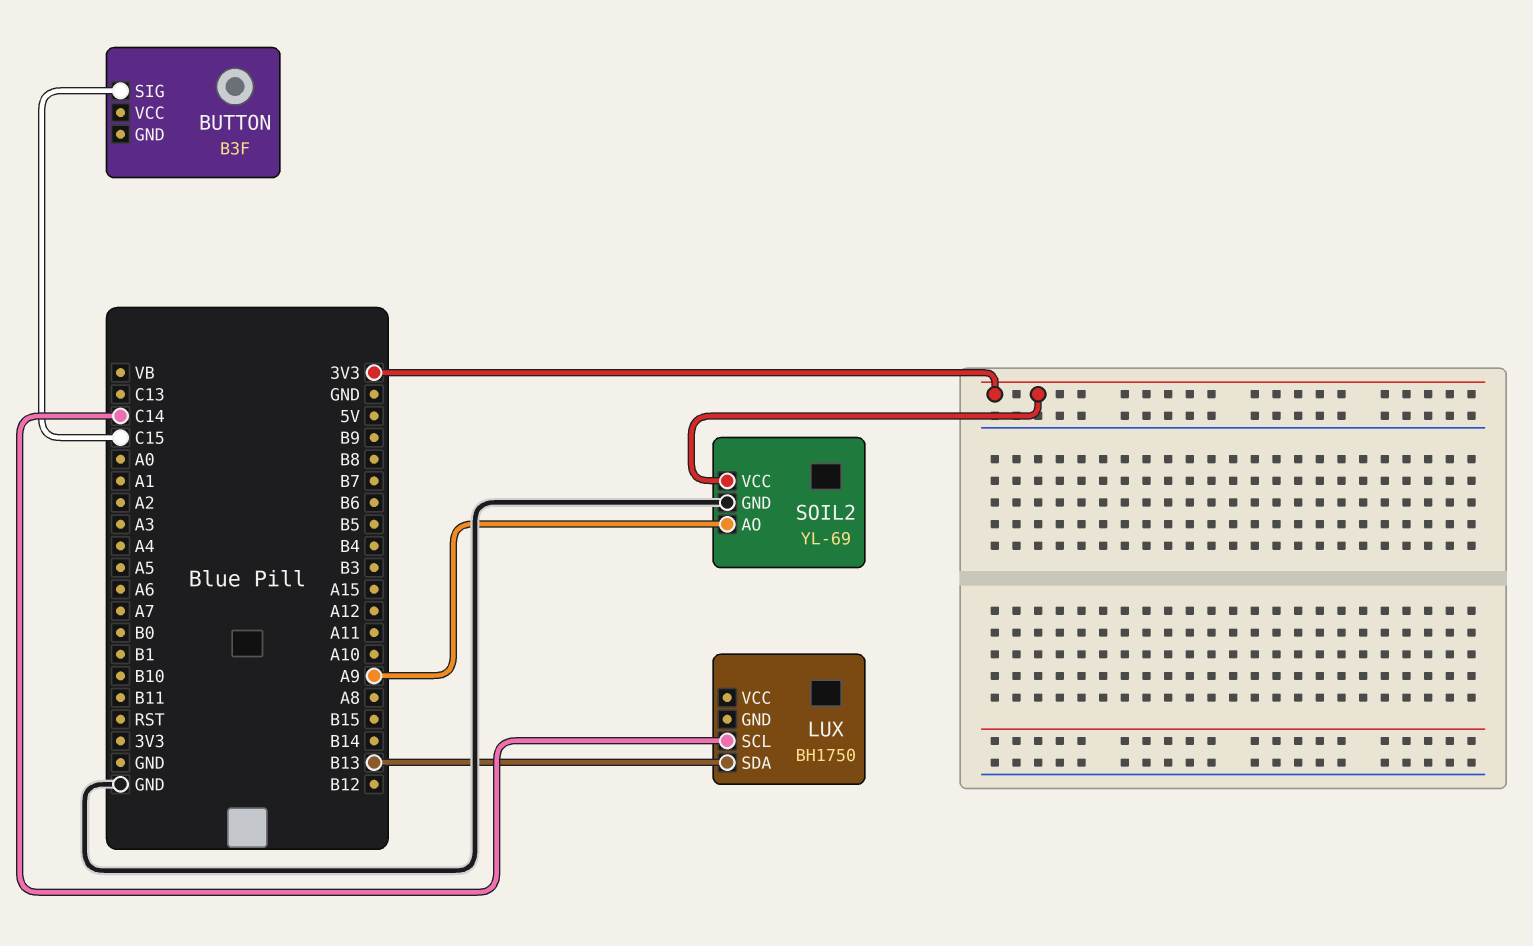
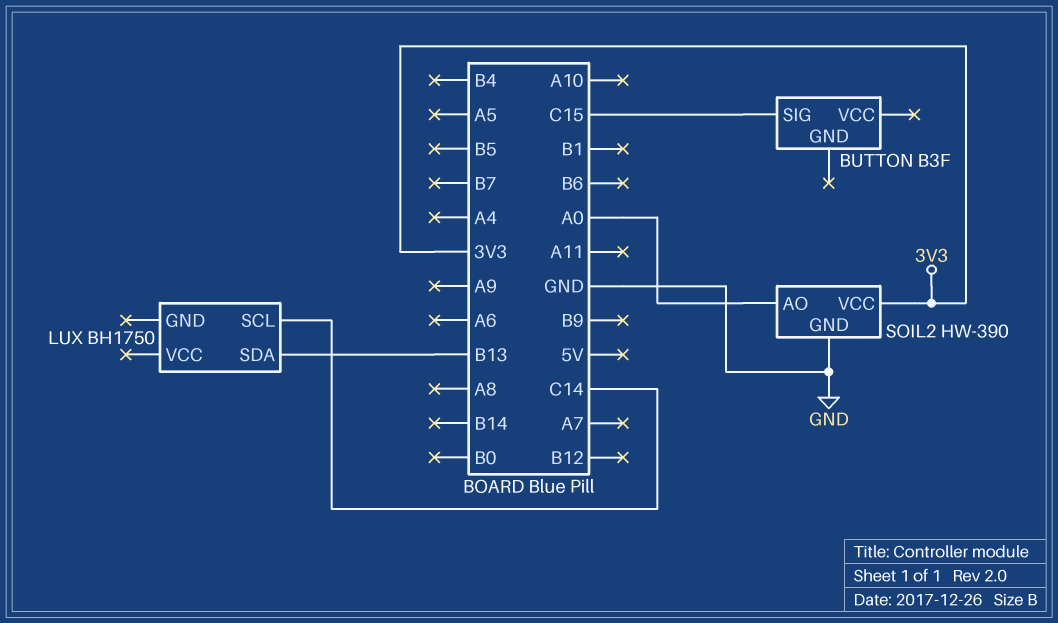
SOIL2: YL-69 -> HW-390
SOIL2 pin AO: A9 -> A0

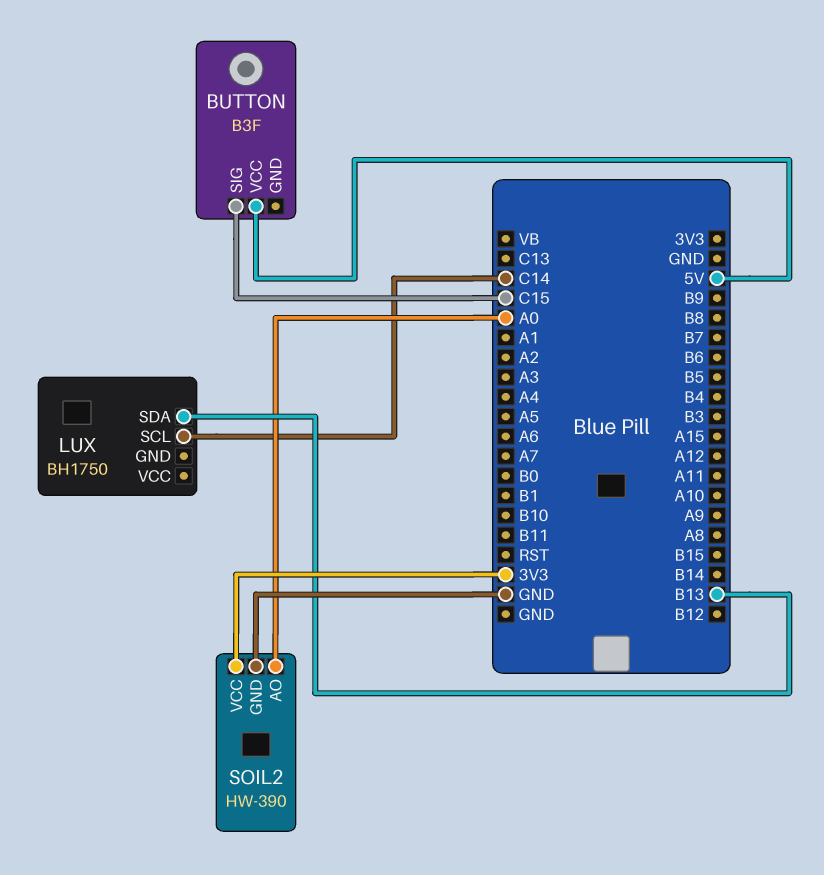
BUTTON pin VCC: none -> 5V

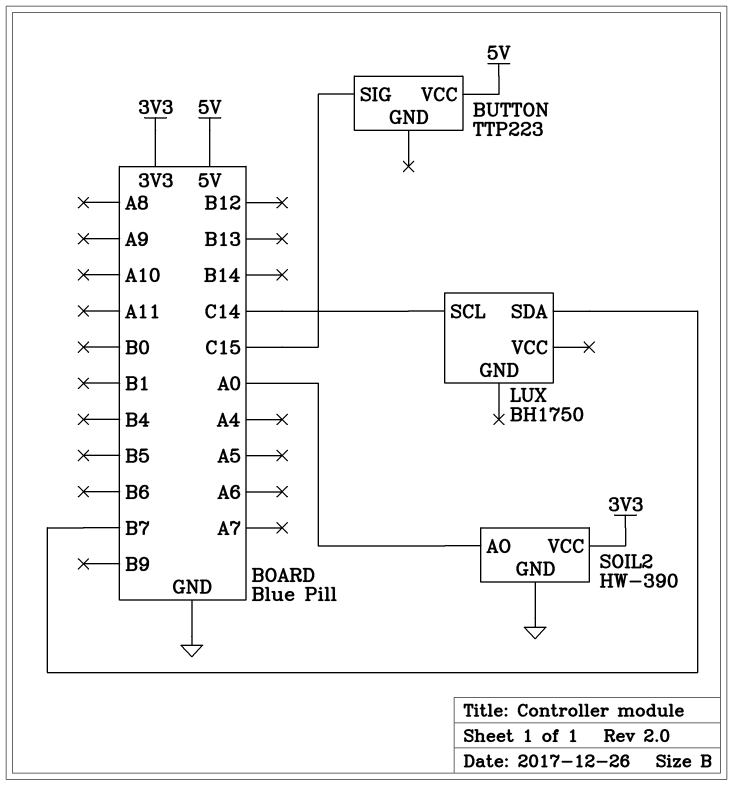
BUTTON: B3F -> TTP223
LUX pin SDA: B13 -> B7

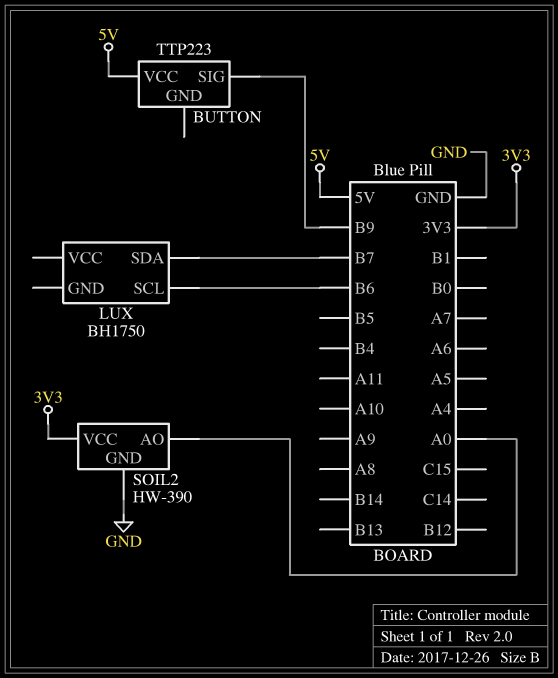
BUTTON pin SIG: C15 -> B9
LUX pin SCL: C14 -> B6

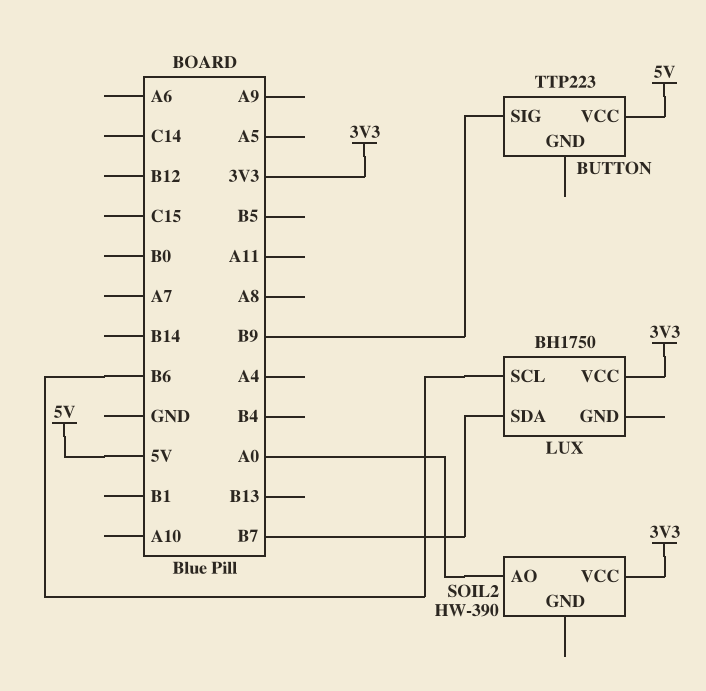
LUX pin VCC: none -> 3V3
SOIL2 pin GND: GND -> none

